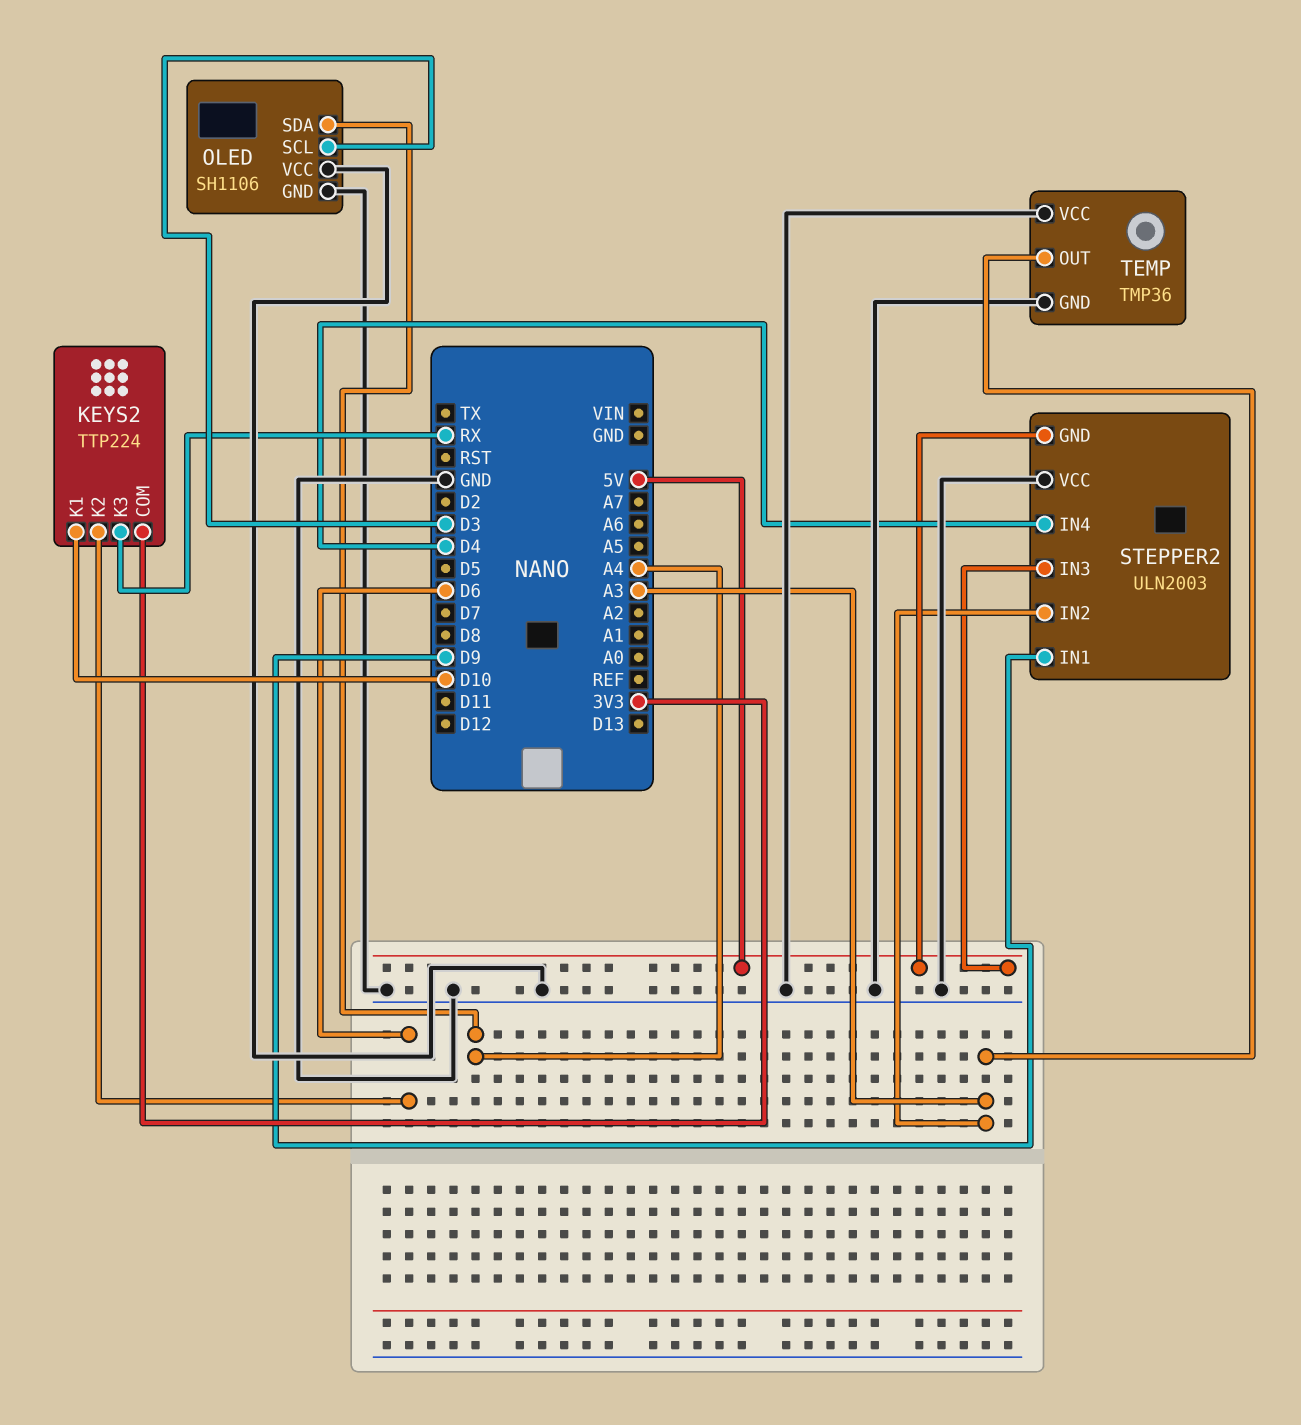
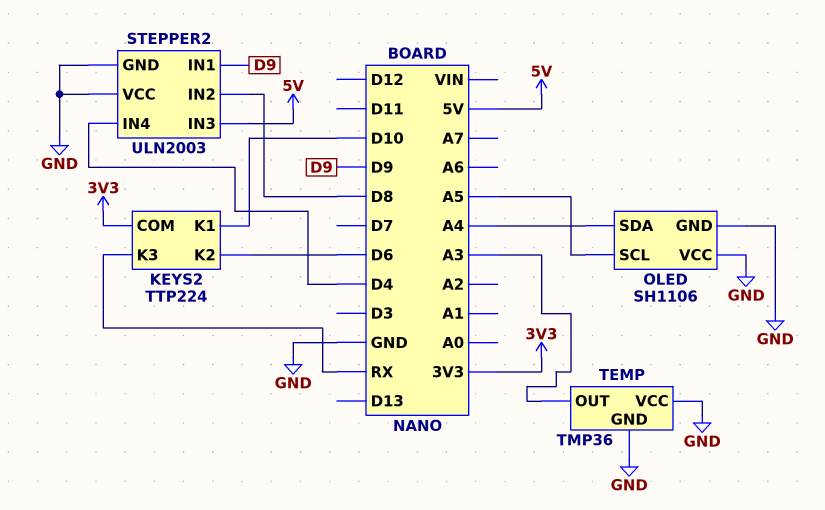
OLED pin SCL: D3 -> A5
STEPPER2 pin GND: 5V -> GND
STEPPER2 pin IN2: A3 -> D8

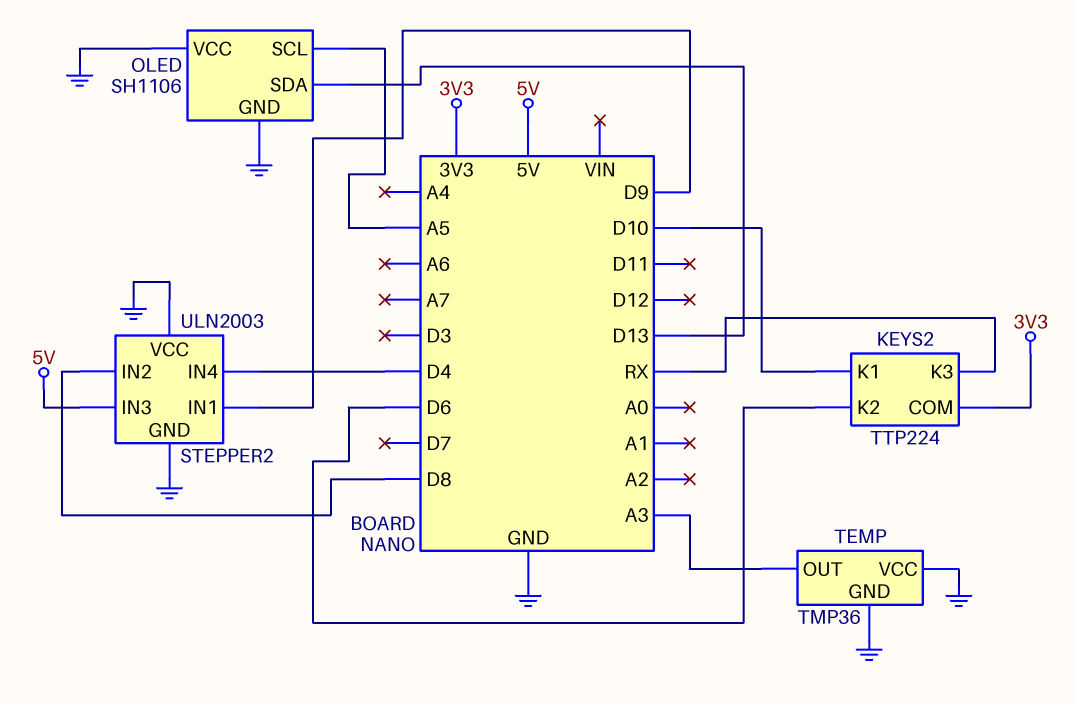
OLED pin SDA: A4 -> D13

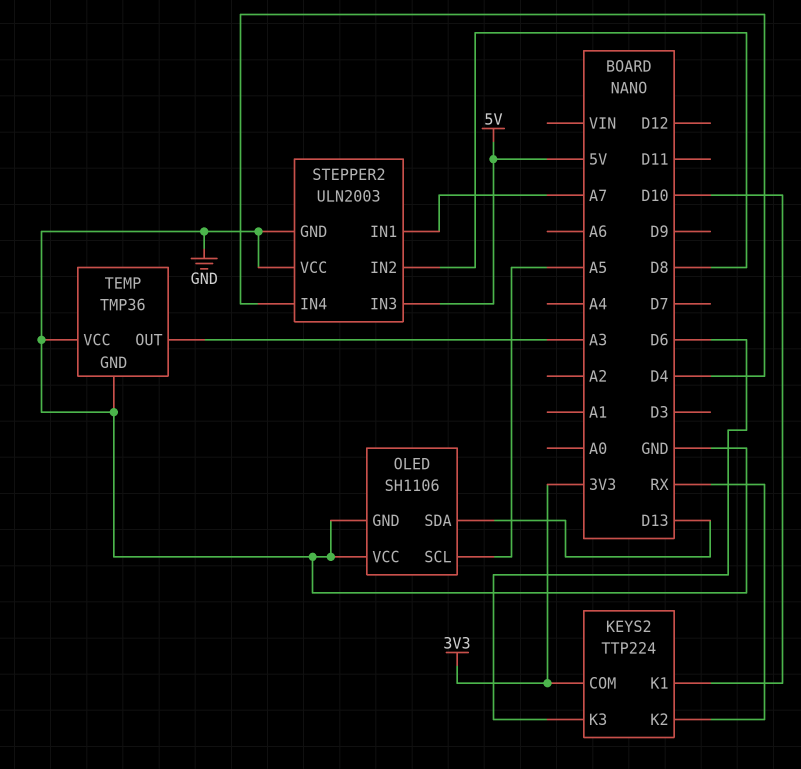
KEYS2 pin K2: D6 -> RX
KEYS2 pin K3: RX -> D6
STEPPER2 pin IN1: D9 -> A7

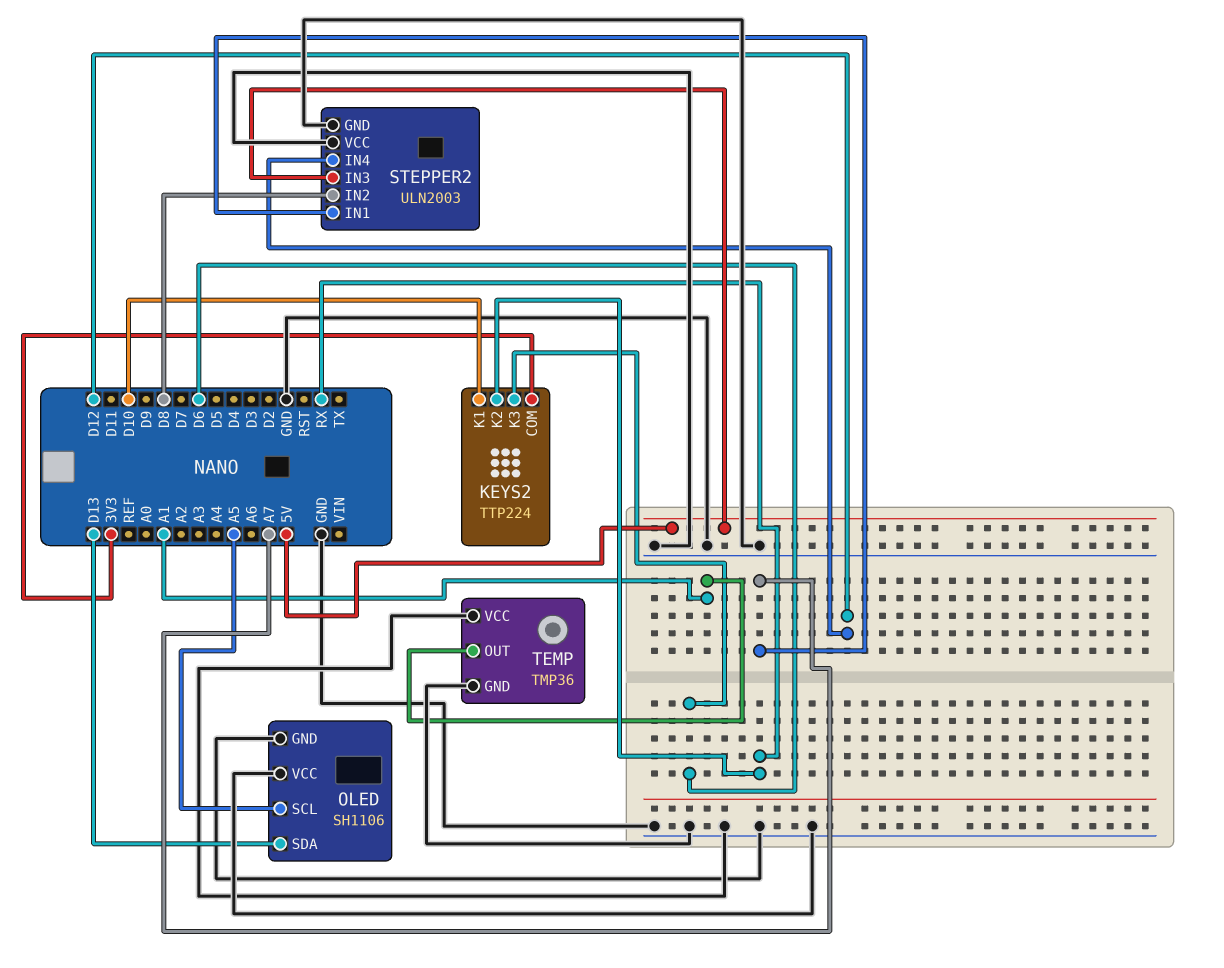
STEPPER2 pin IN4: D4 -> D12
TEMP pin OUT: A3 -> A1

